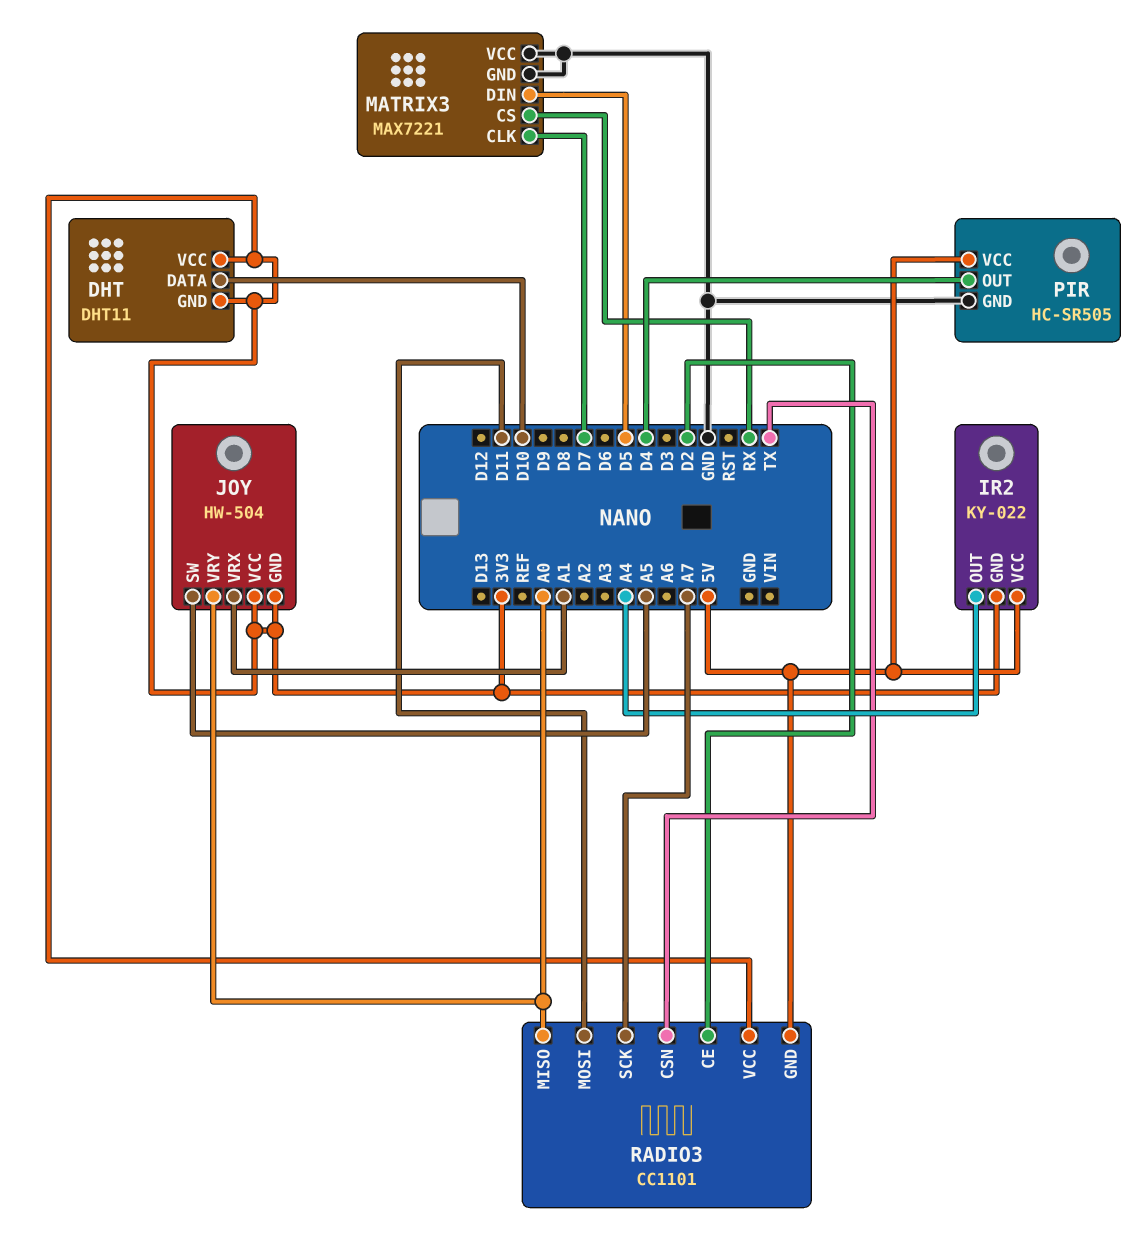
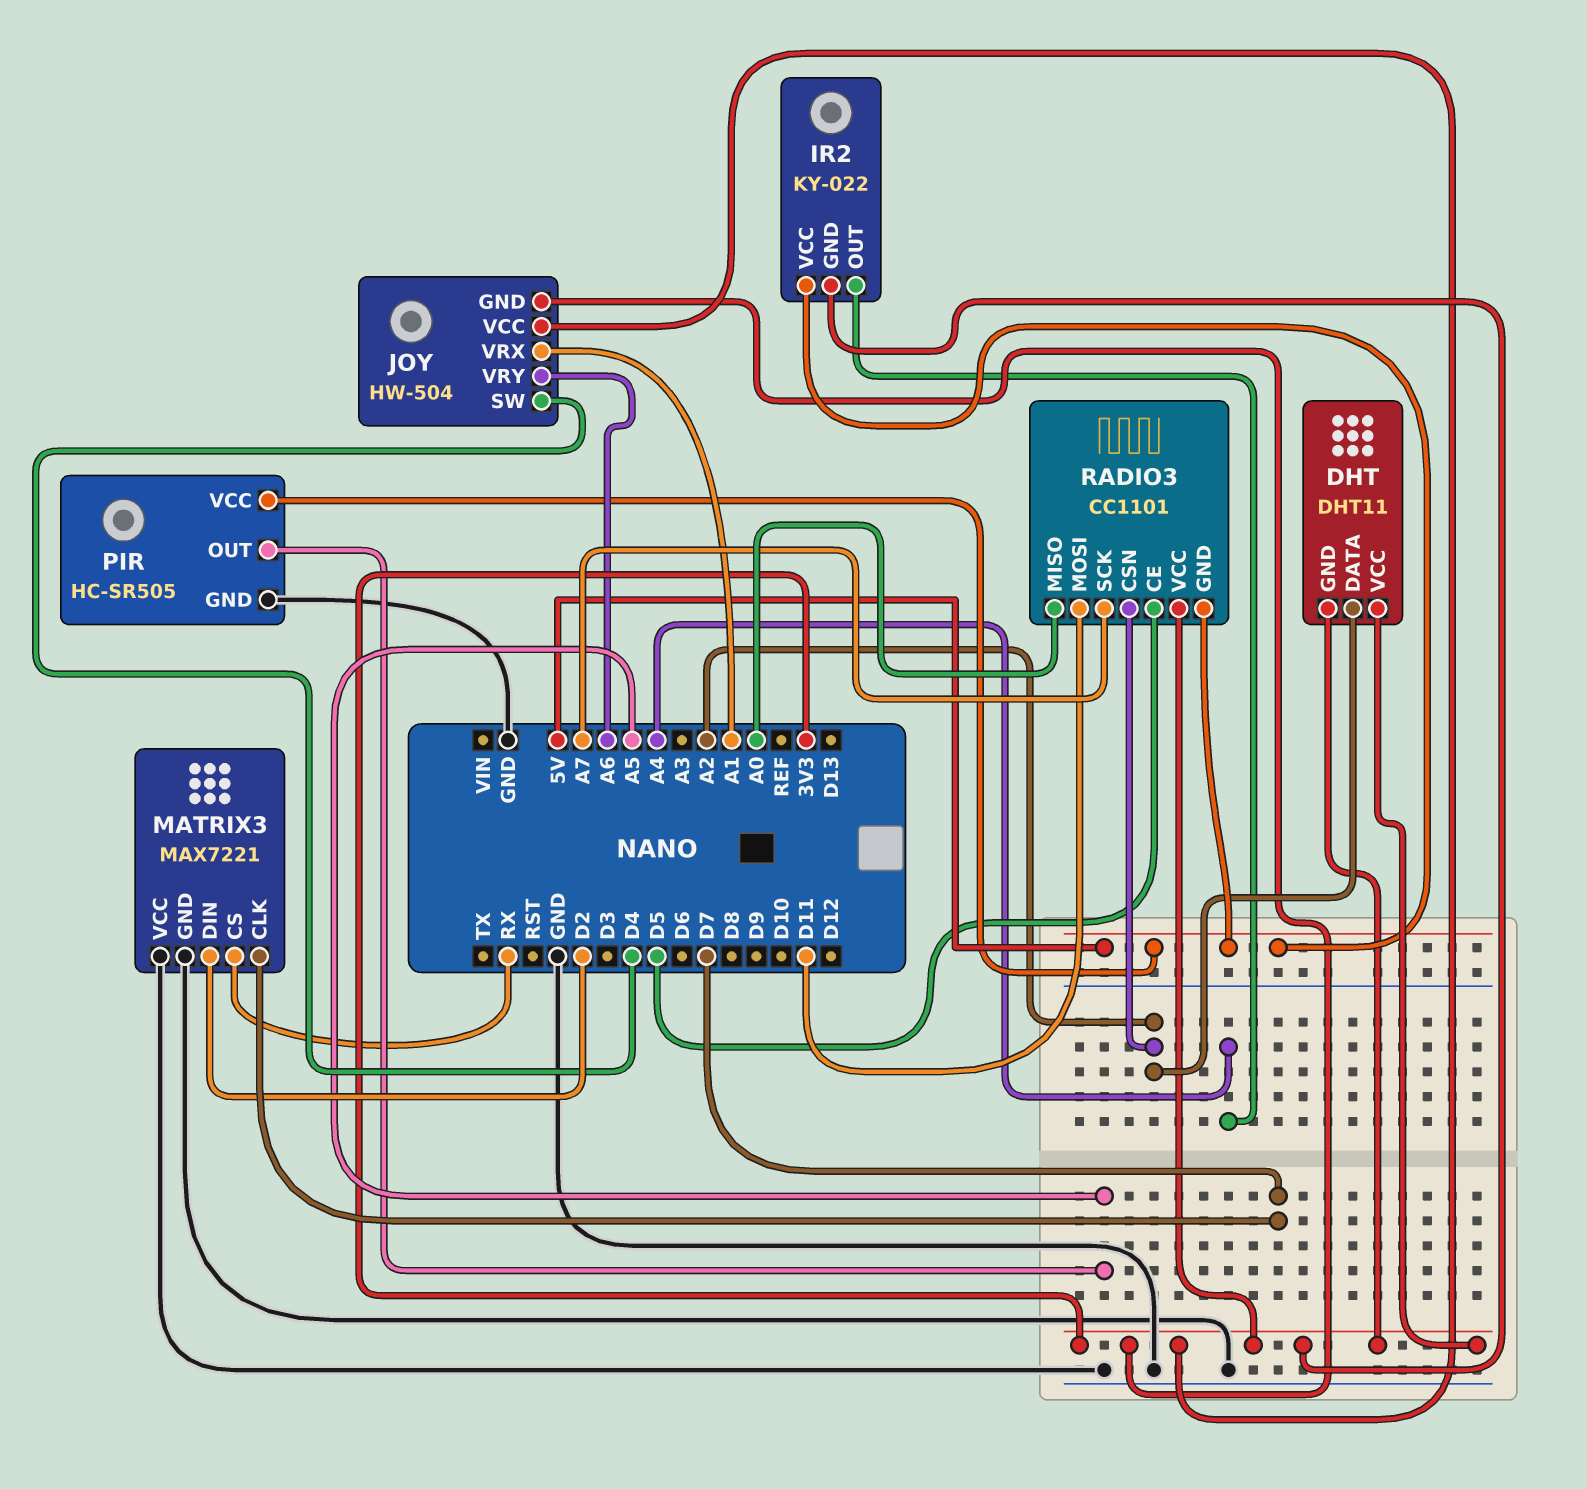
DHT pin DATA: D10 -> A2
JOY pin SW: A5 -> D4
JOY pin VRY: A0 -> A6
MATRIX3 pin DIN: D5 -> D2
PIR pin OUT: D4 -> A5
RADIO3 pin CE: D2 -> D5
RADIO3 pin CSN: TX -> A2

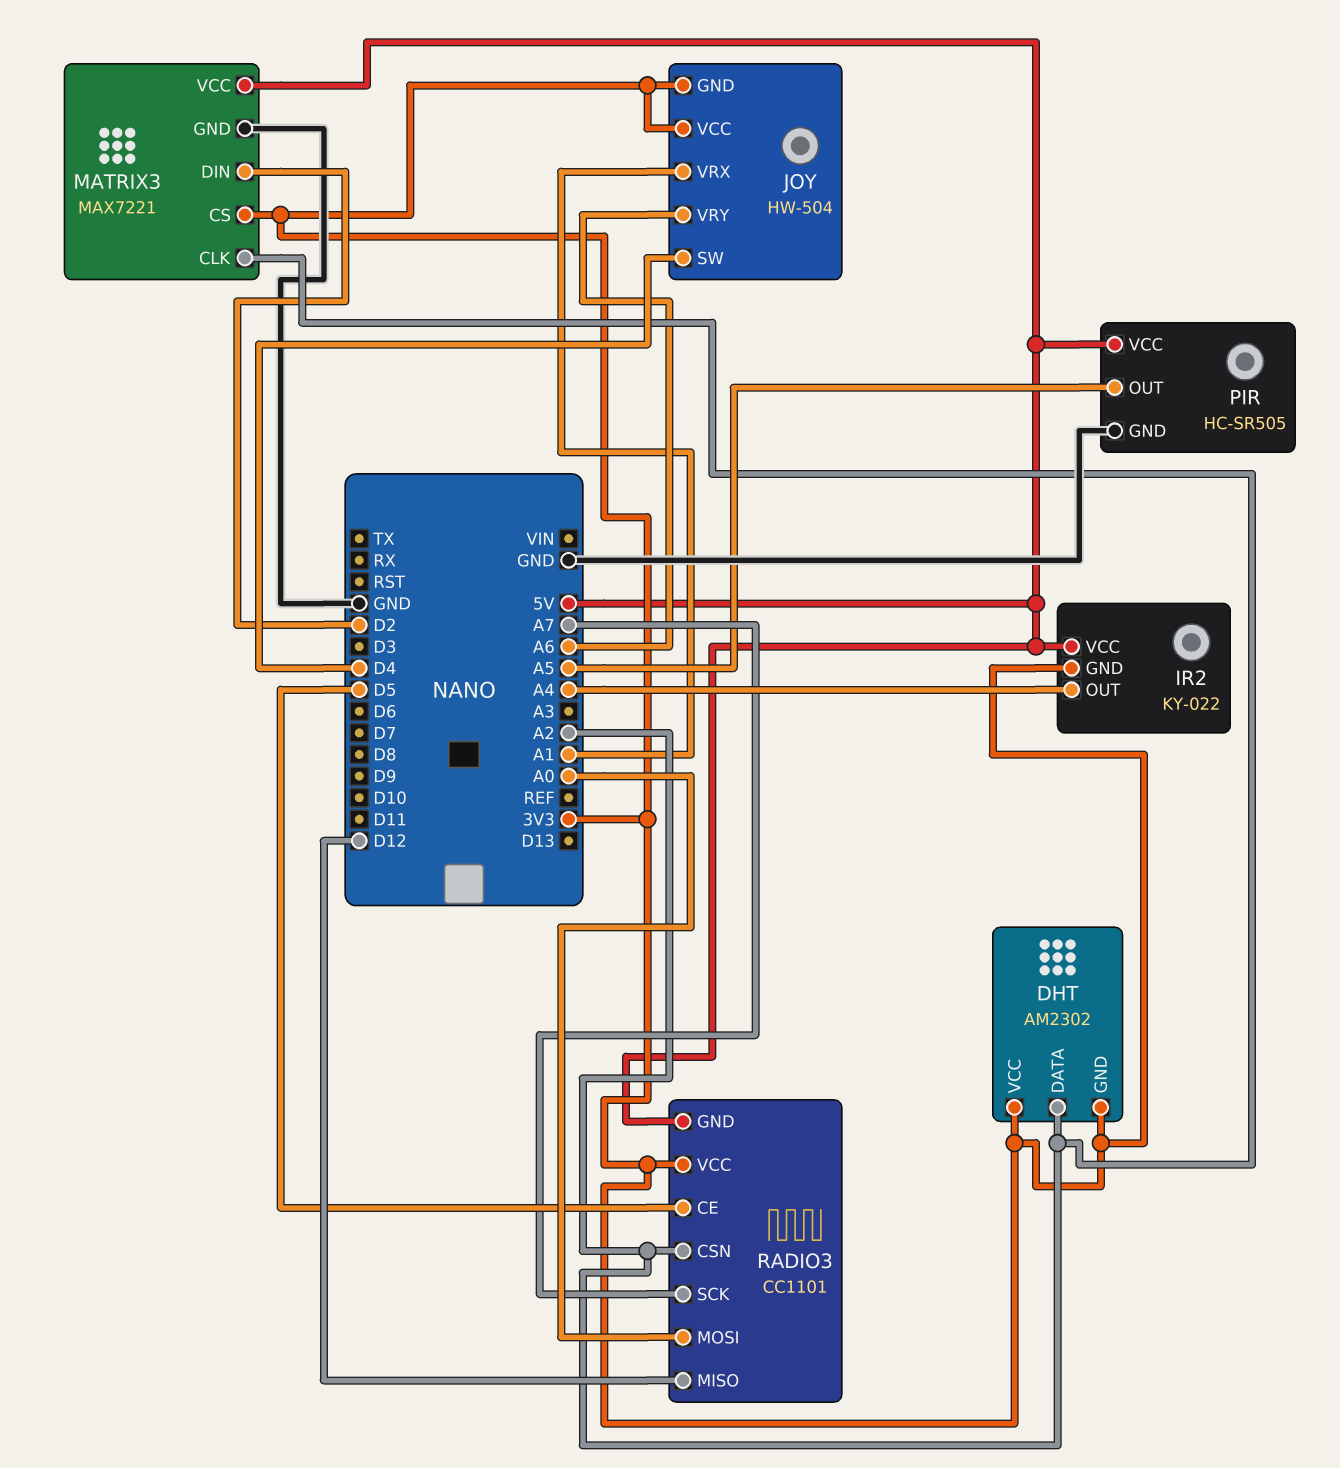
DHT: DHT11 -> AM2302
MATRIX3 pin CLK: D7 -> A2
MATRIX3 pin CS: RX -> 3V3
MATRIX3 pin VCC: GND -> 5V
RADIO3 pin MISO: A0 -> D12
RADIO3 pin MOSI: D11 -> A0

